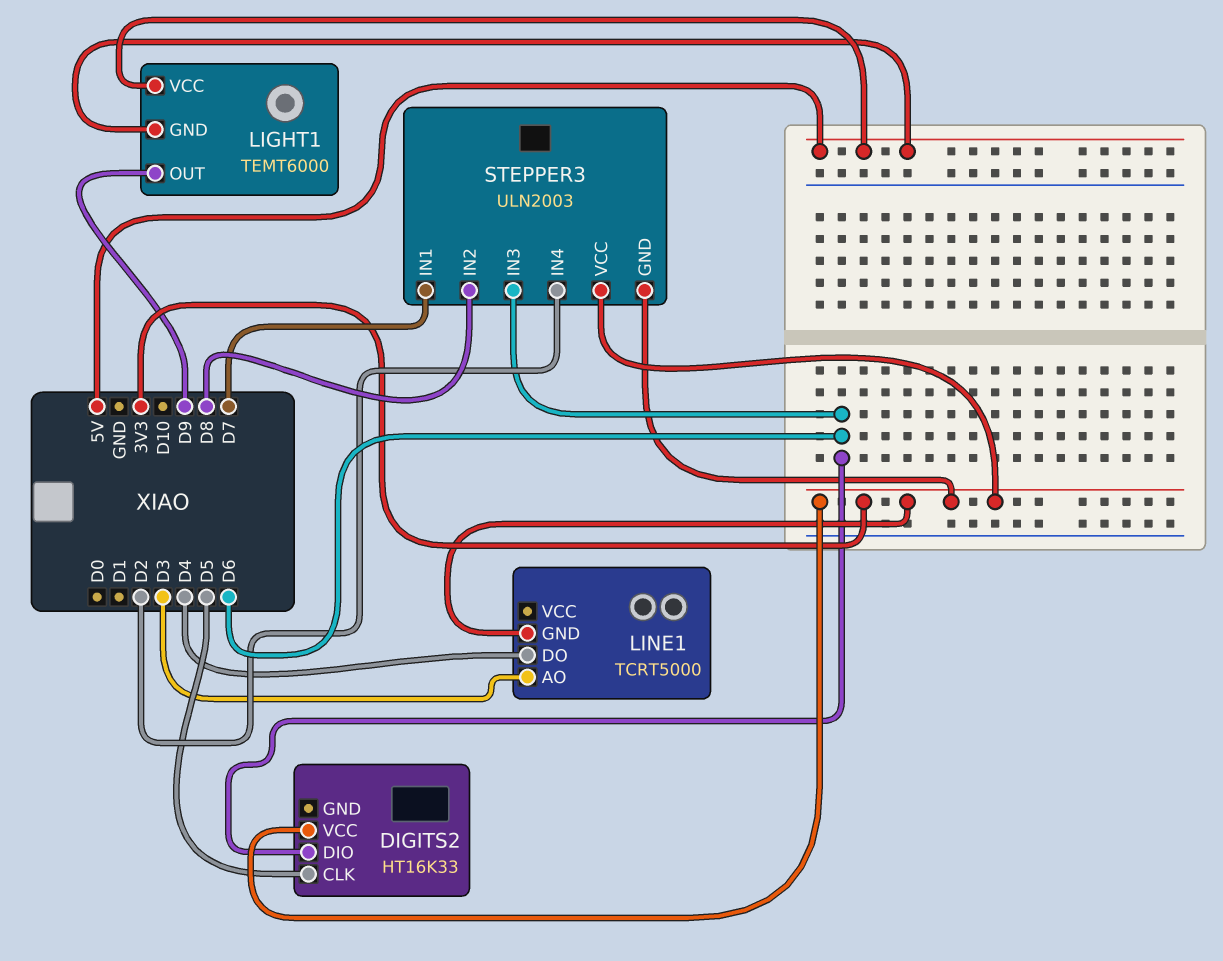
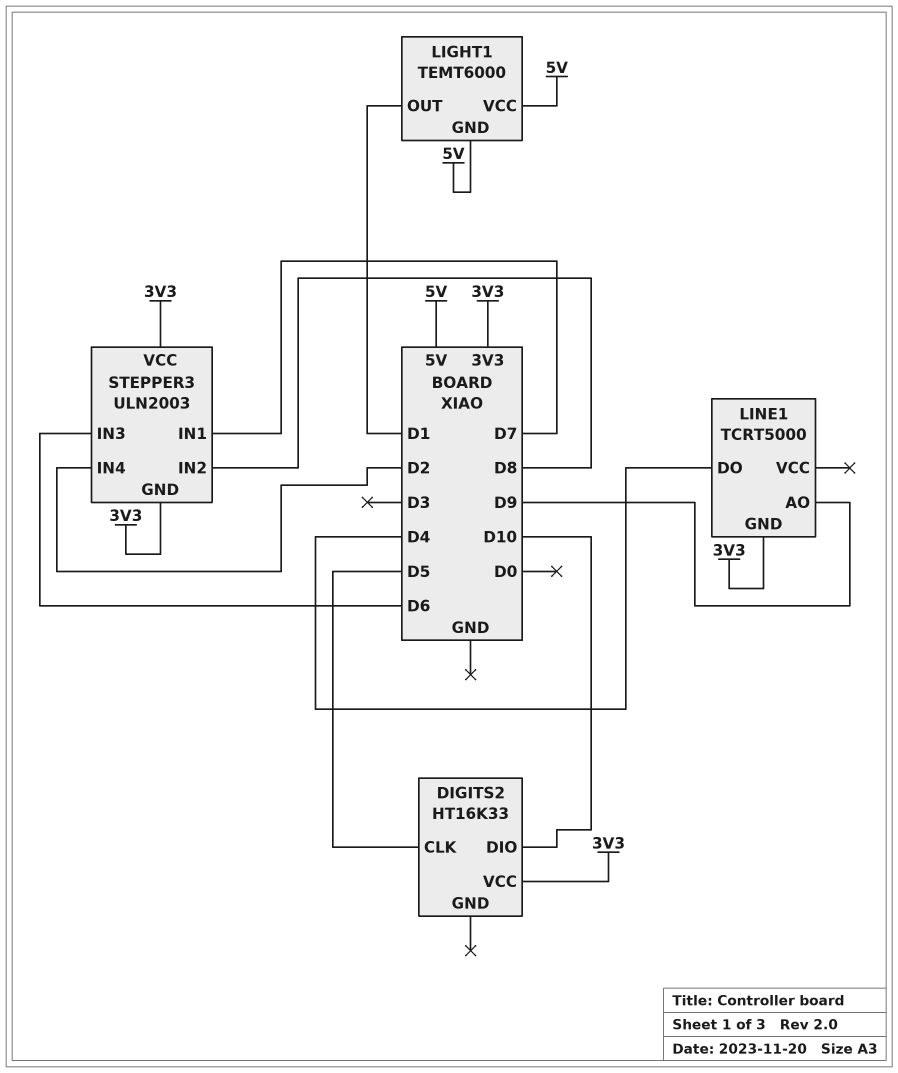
DIGITS2 pin DIO: D6 -> D10
LIGHT1 pin OUT: D9 -> D1
LINE1 pin AO: D3 -> D9

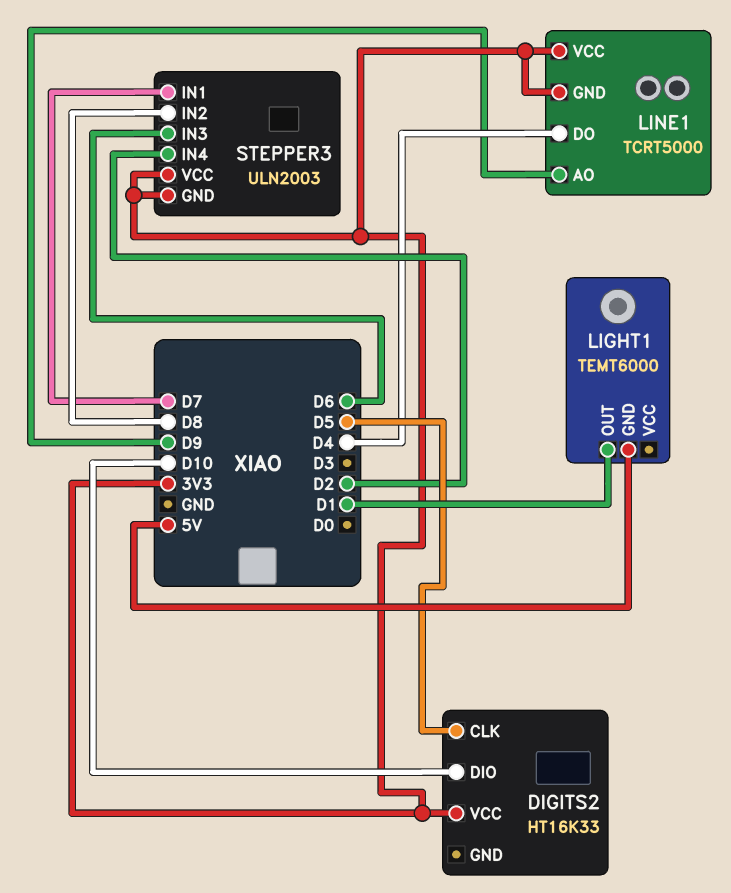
LIGHT1 pin VCC: 5V -> none
LINE1 pin VCC: none -> 3V3

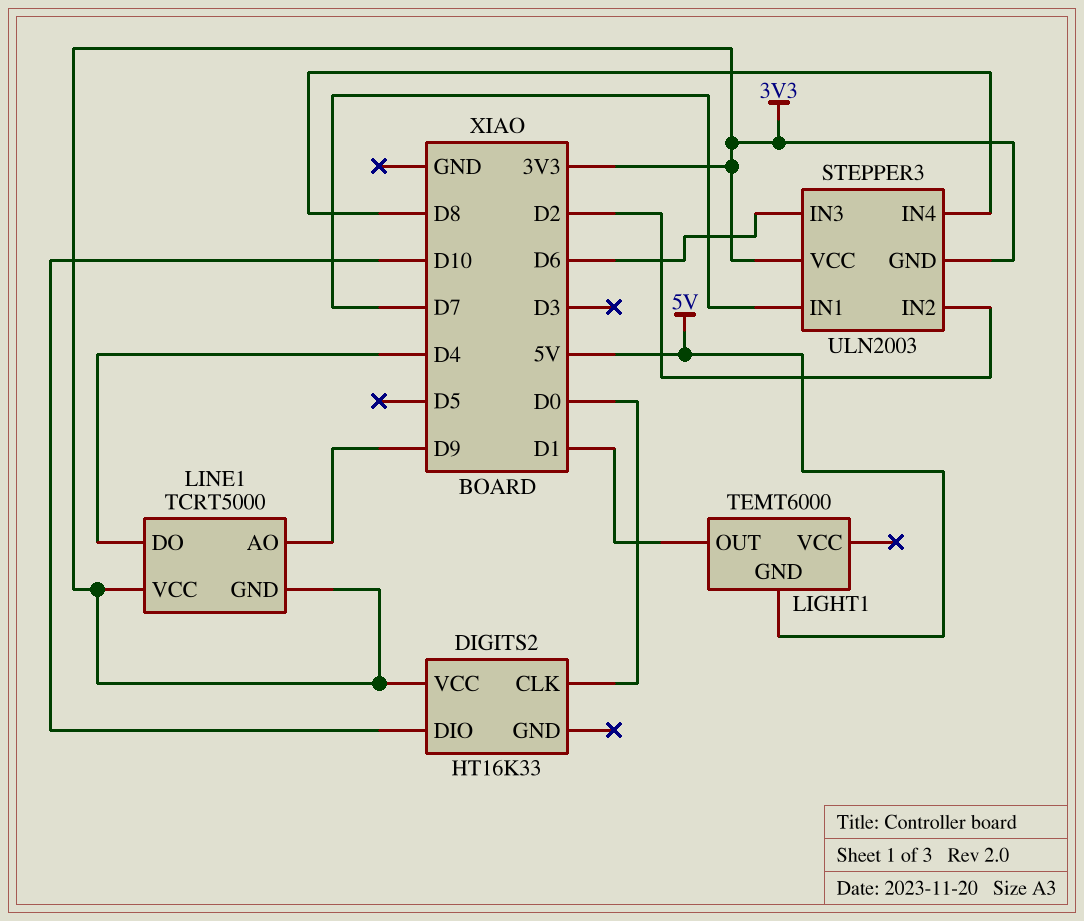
DIGITS2 pin CLK: D5 -> D0
STEPPER3 pin IN2: D8 -> D2
STEPPER3 pin IN4: D2 -> D8

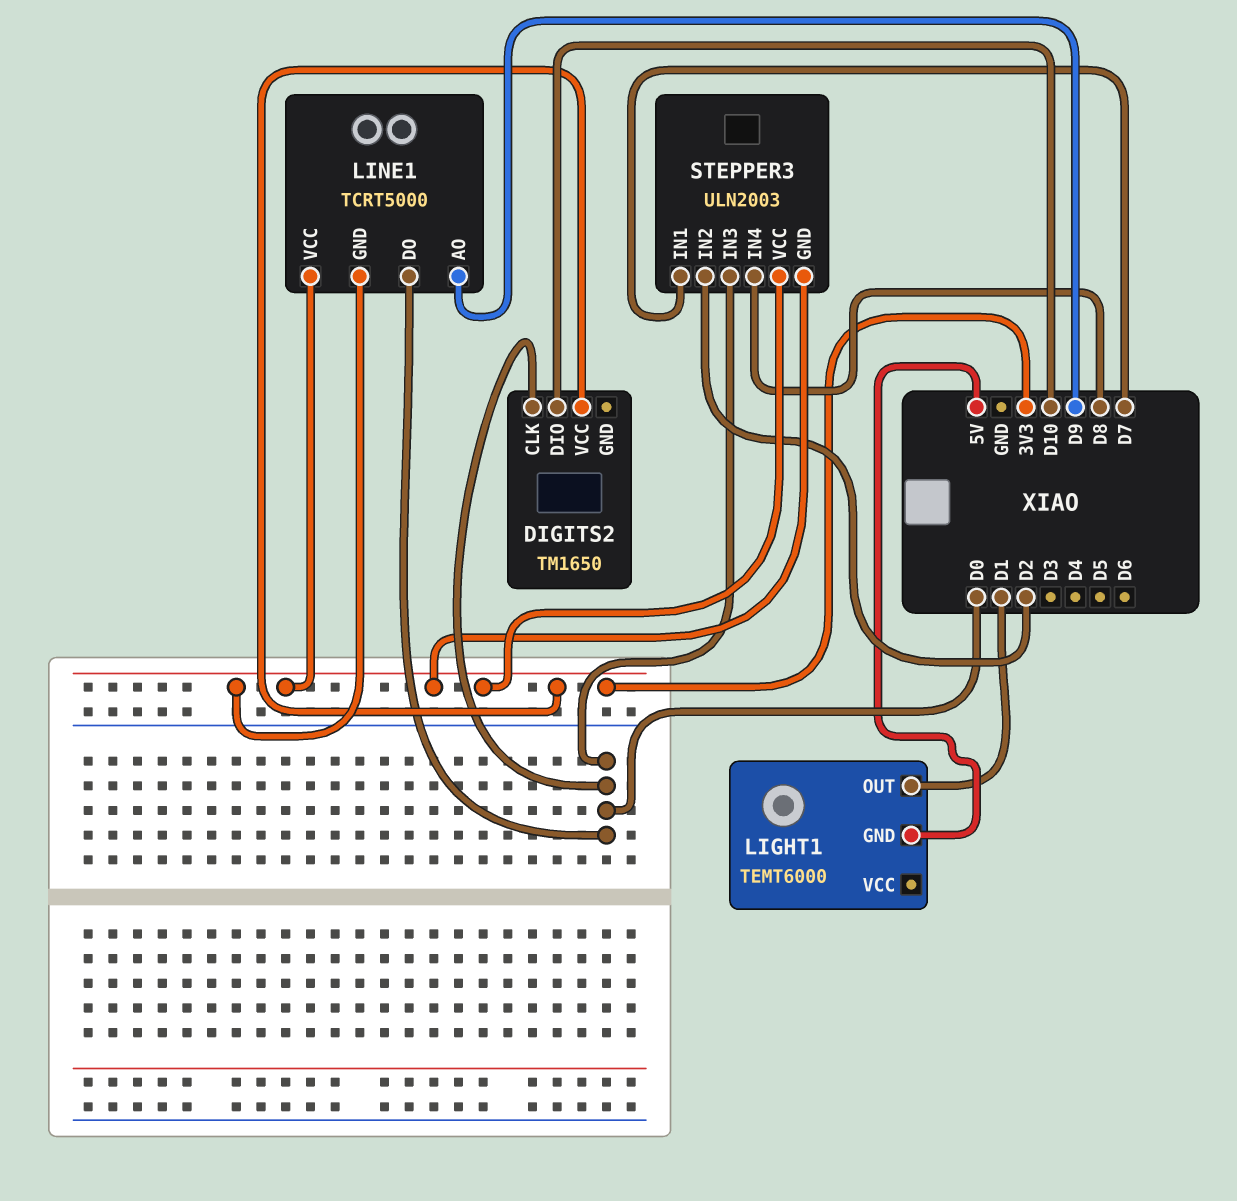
DIGITS2: HT16K33 -> TM1650
LINE1 pin DO: D4 -> D0
STEPPER3 pin IN3: D6 -> D0

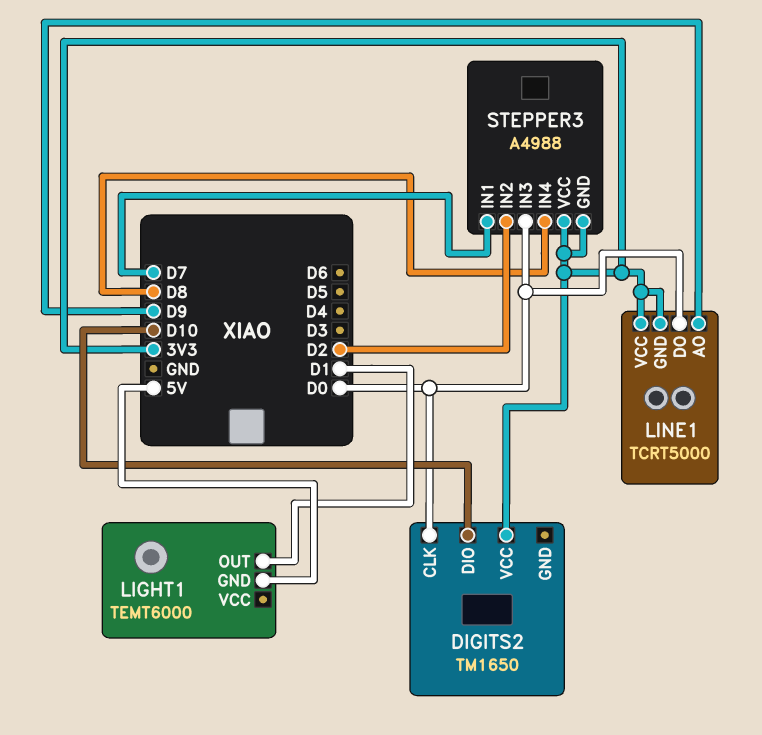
STEPPER3: ULN2003 -> A4988

